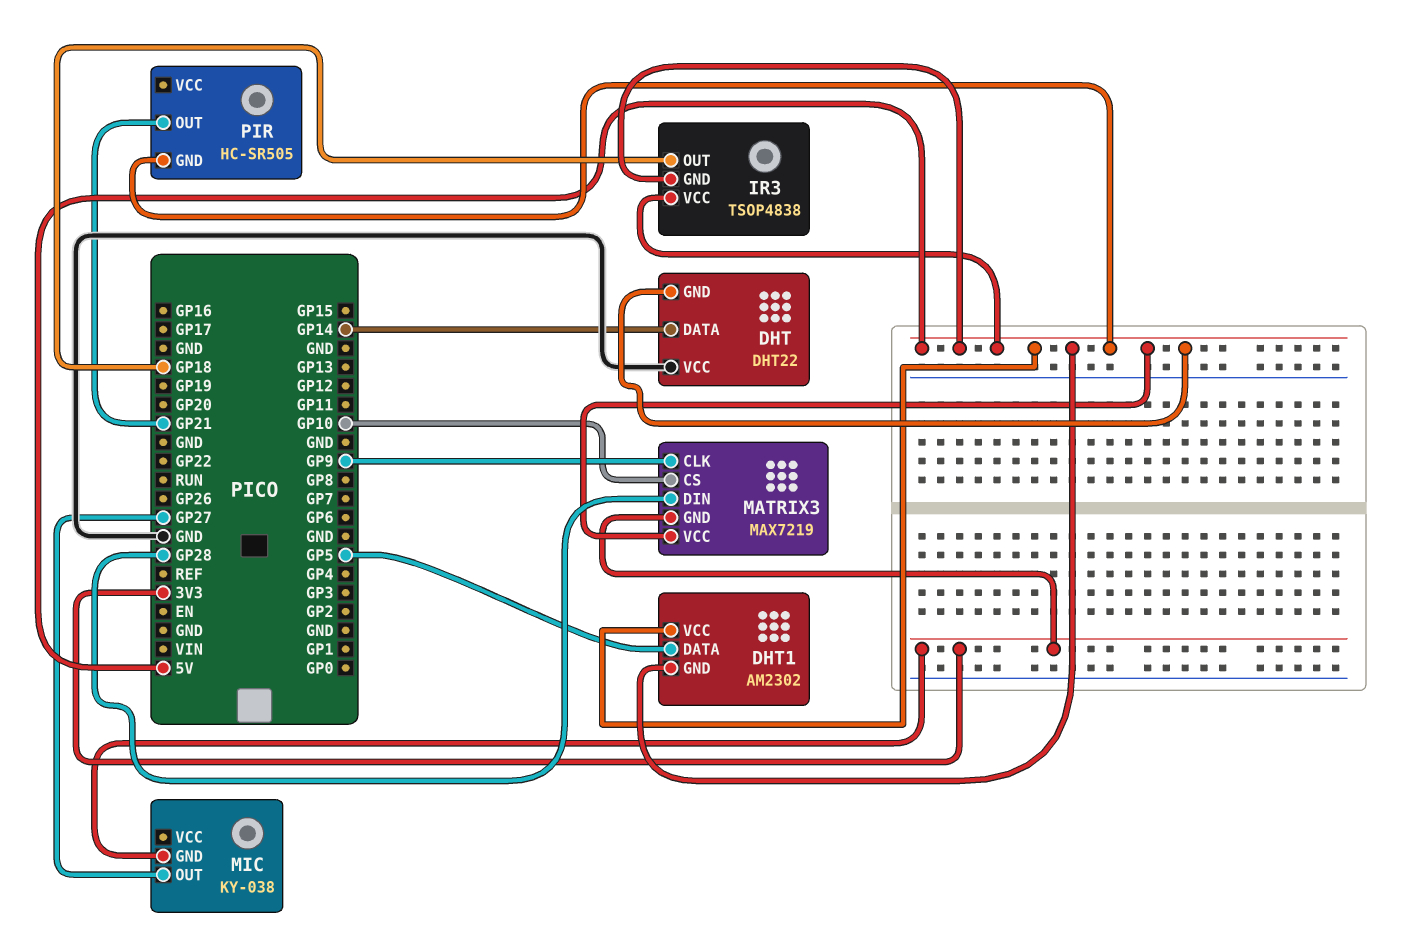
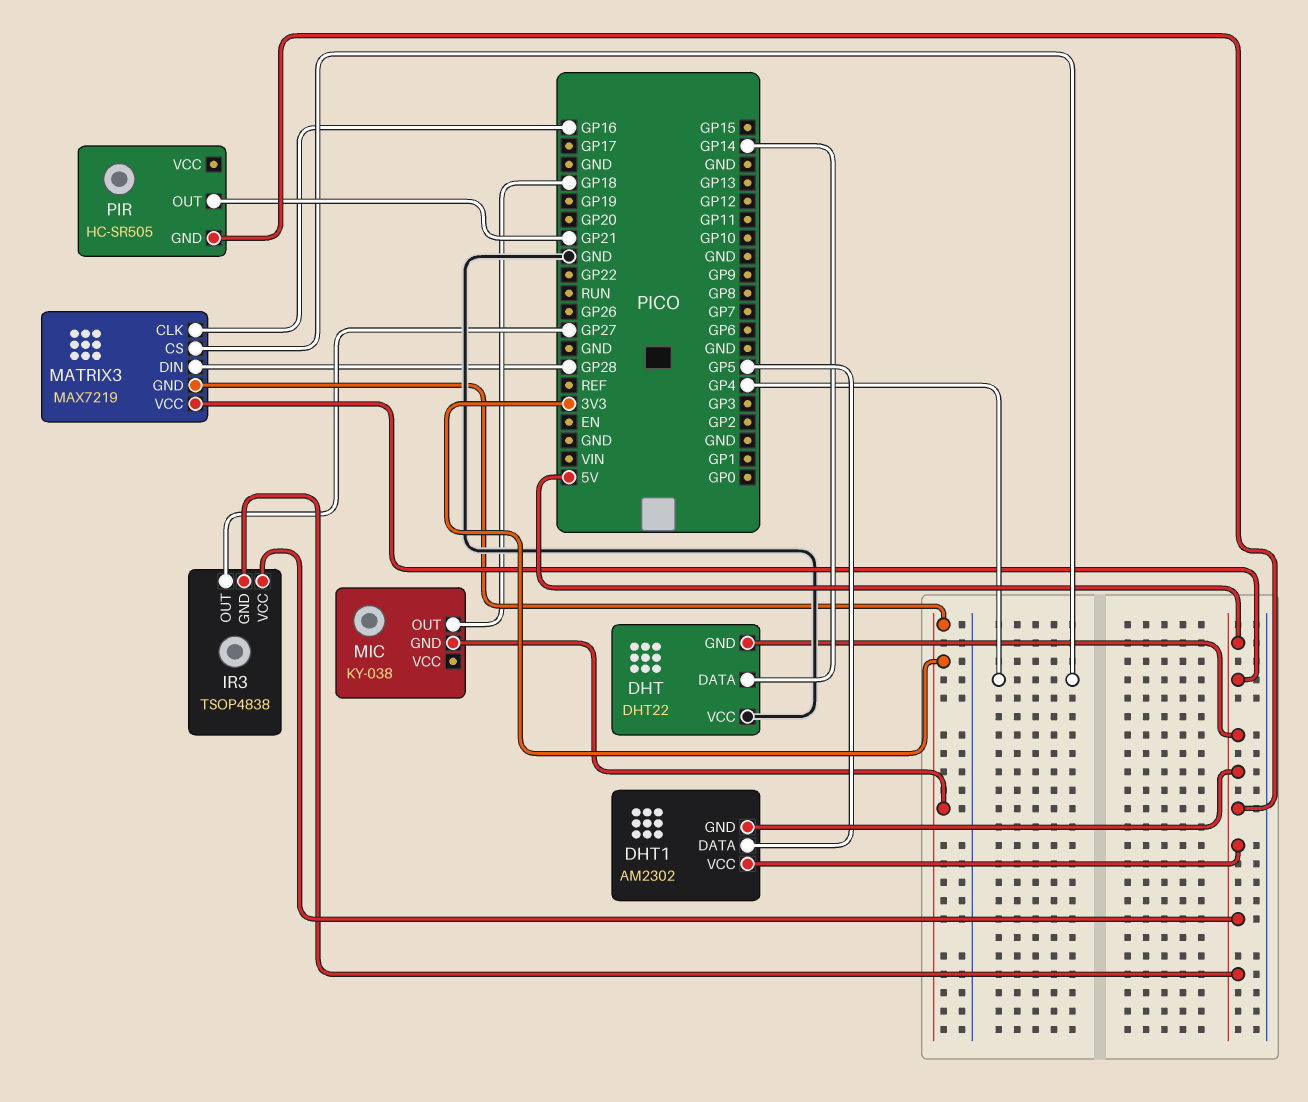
IR3 pin OUT: GP18 -> GP27
MATRIX3 pin CLK: GP9 -> GP16
MATRIX3 pin CS: GP10 -> GP4
MIC pin OUT: GP27 -> GP18

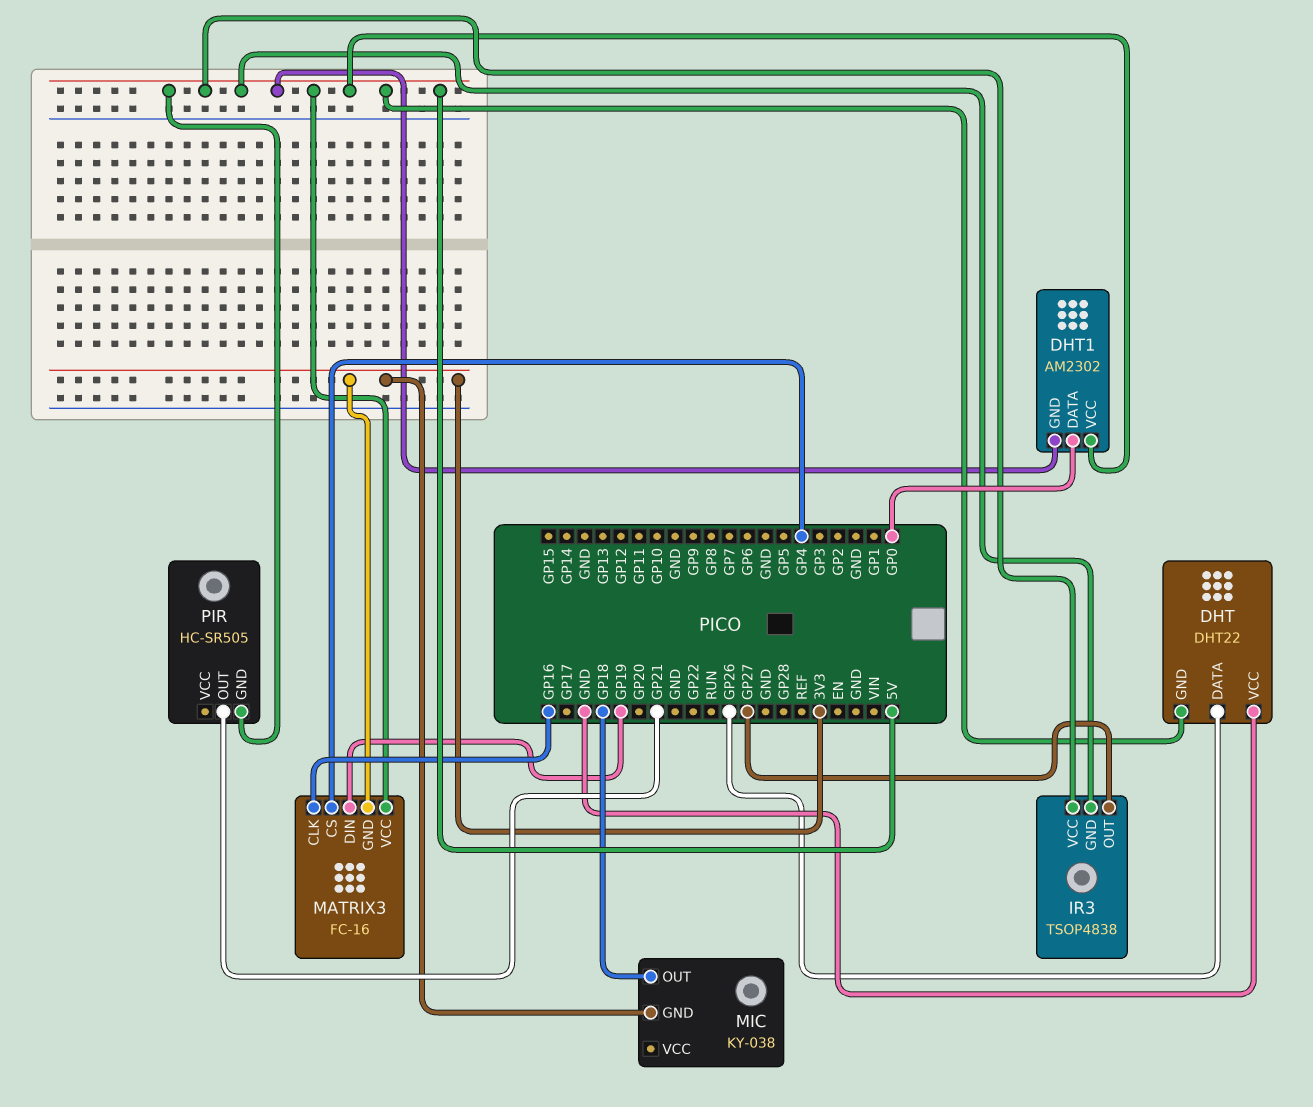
DHT pin DATA: GP14 -> GP26
DHT1 pin DATA: GP5 -> GP0
MATRIX3: MAX7219 -> FC-16
MATRIX3 pin DIN: GP28 -> GP19

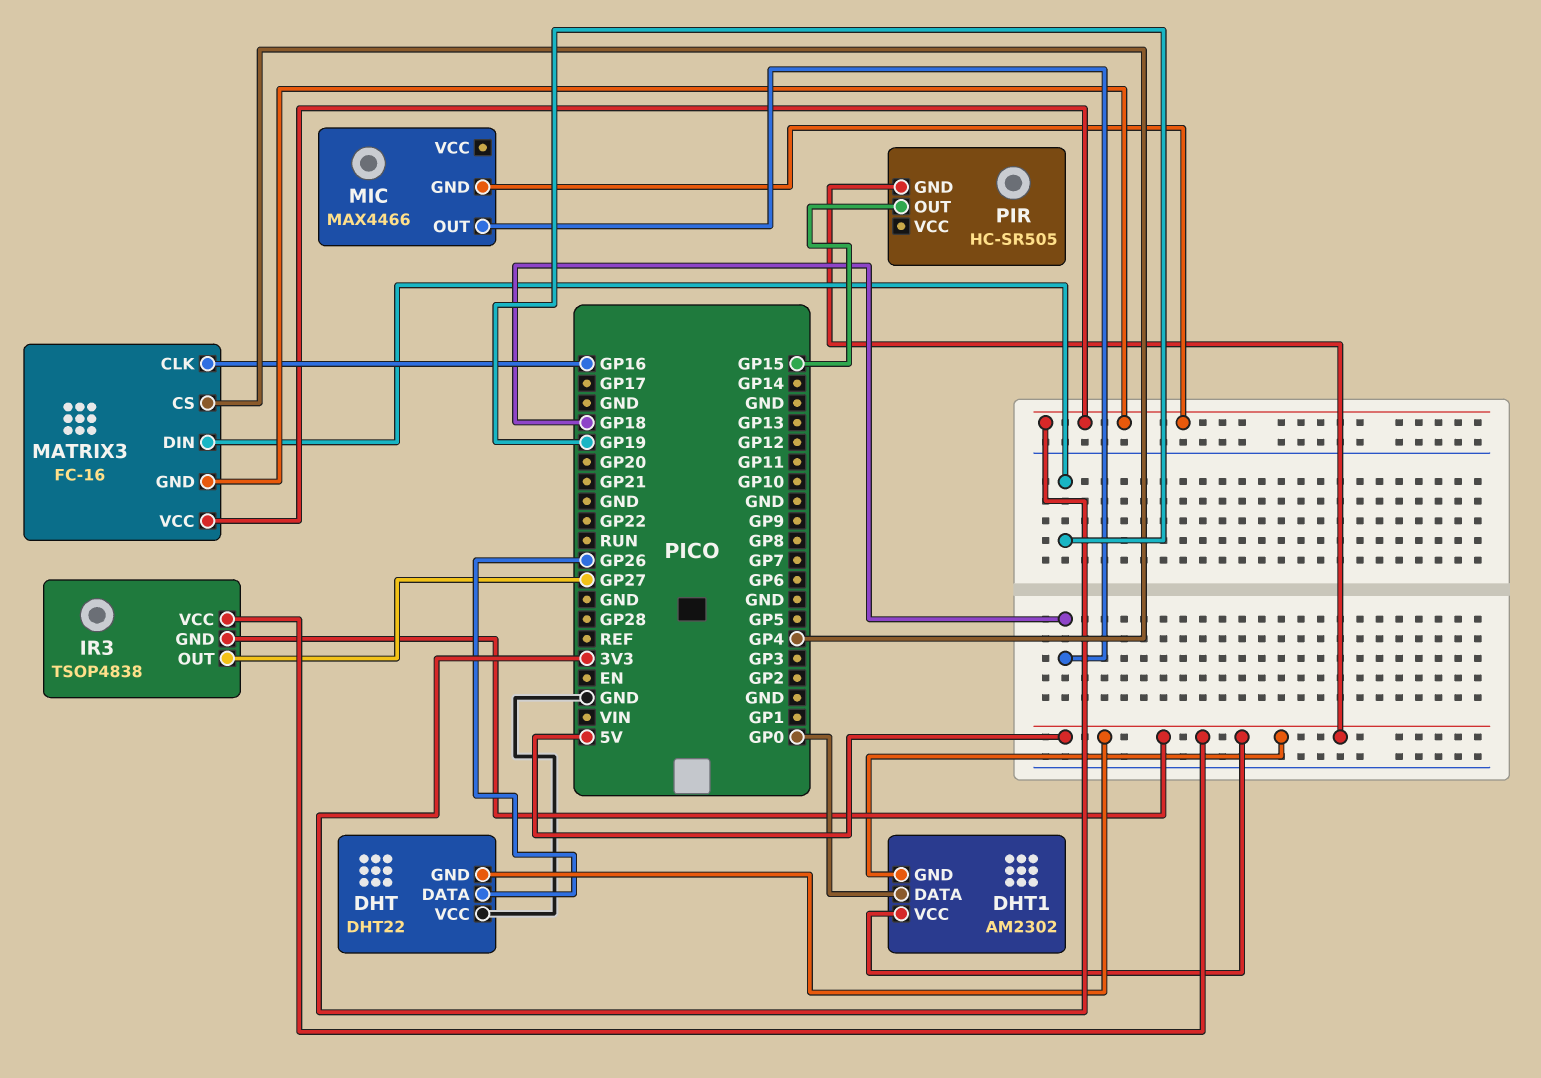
MATRIX3 pin VCC: 5V -> 3V3
MIC: KY-038 -> MAX4466
PIR pin OUT: GP21 -> GP15

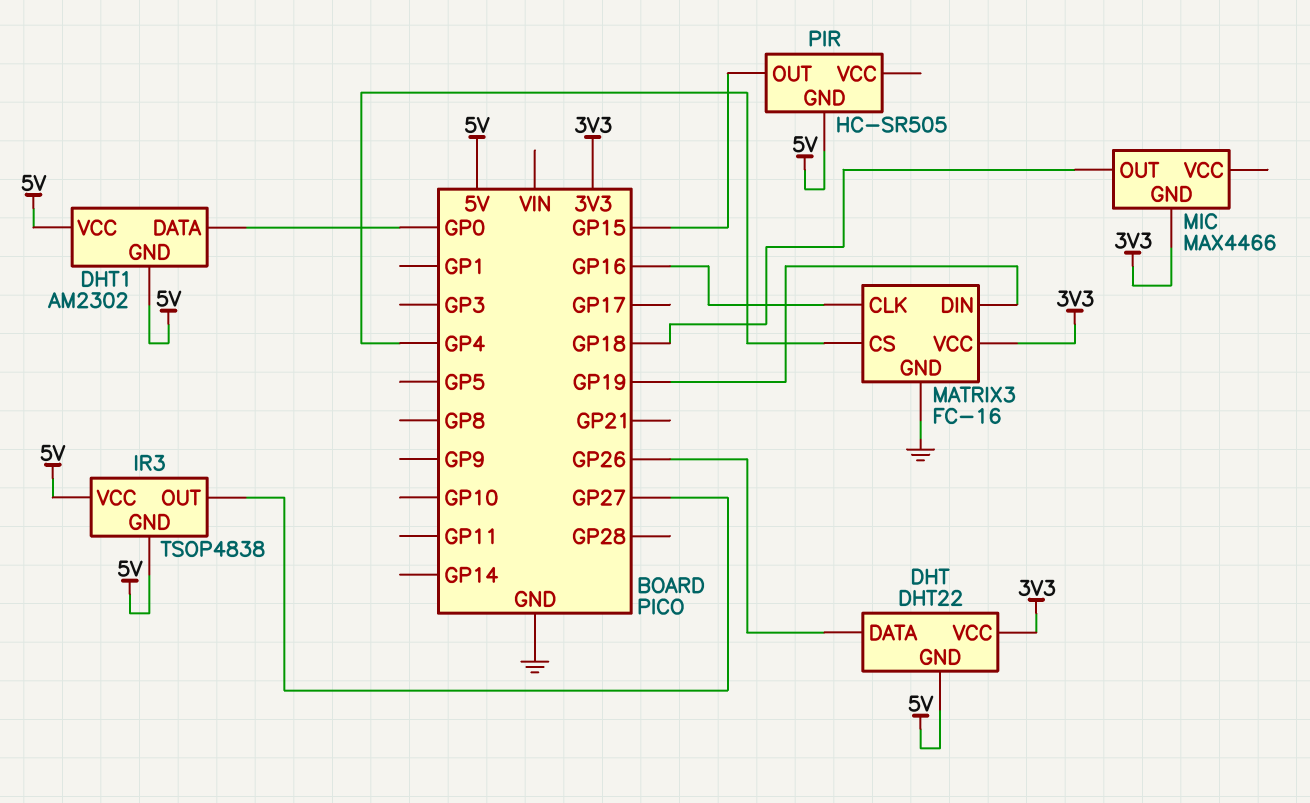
DHT pin VCC: GND -> 3V3
MATRIX3 pin GND: 3V3 -> GND

